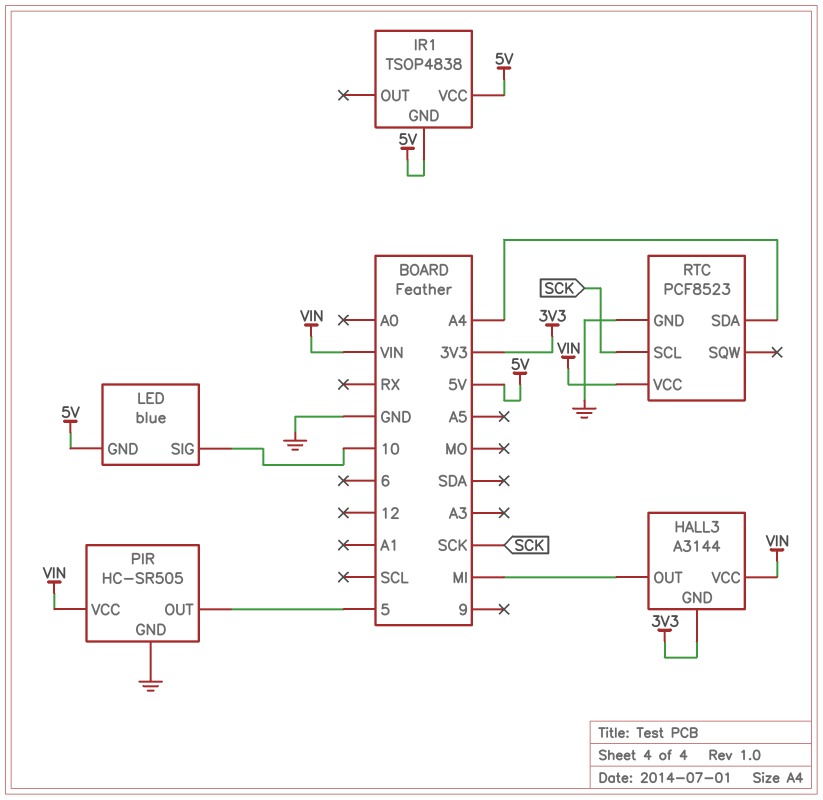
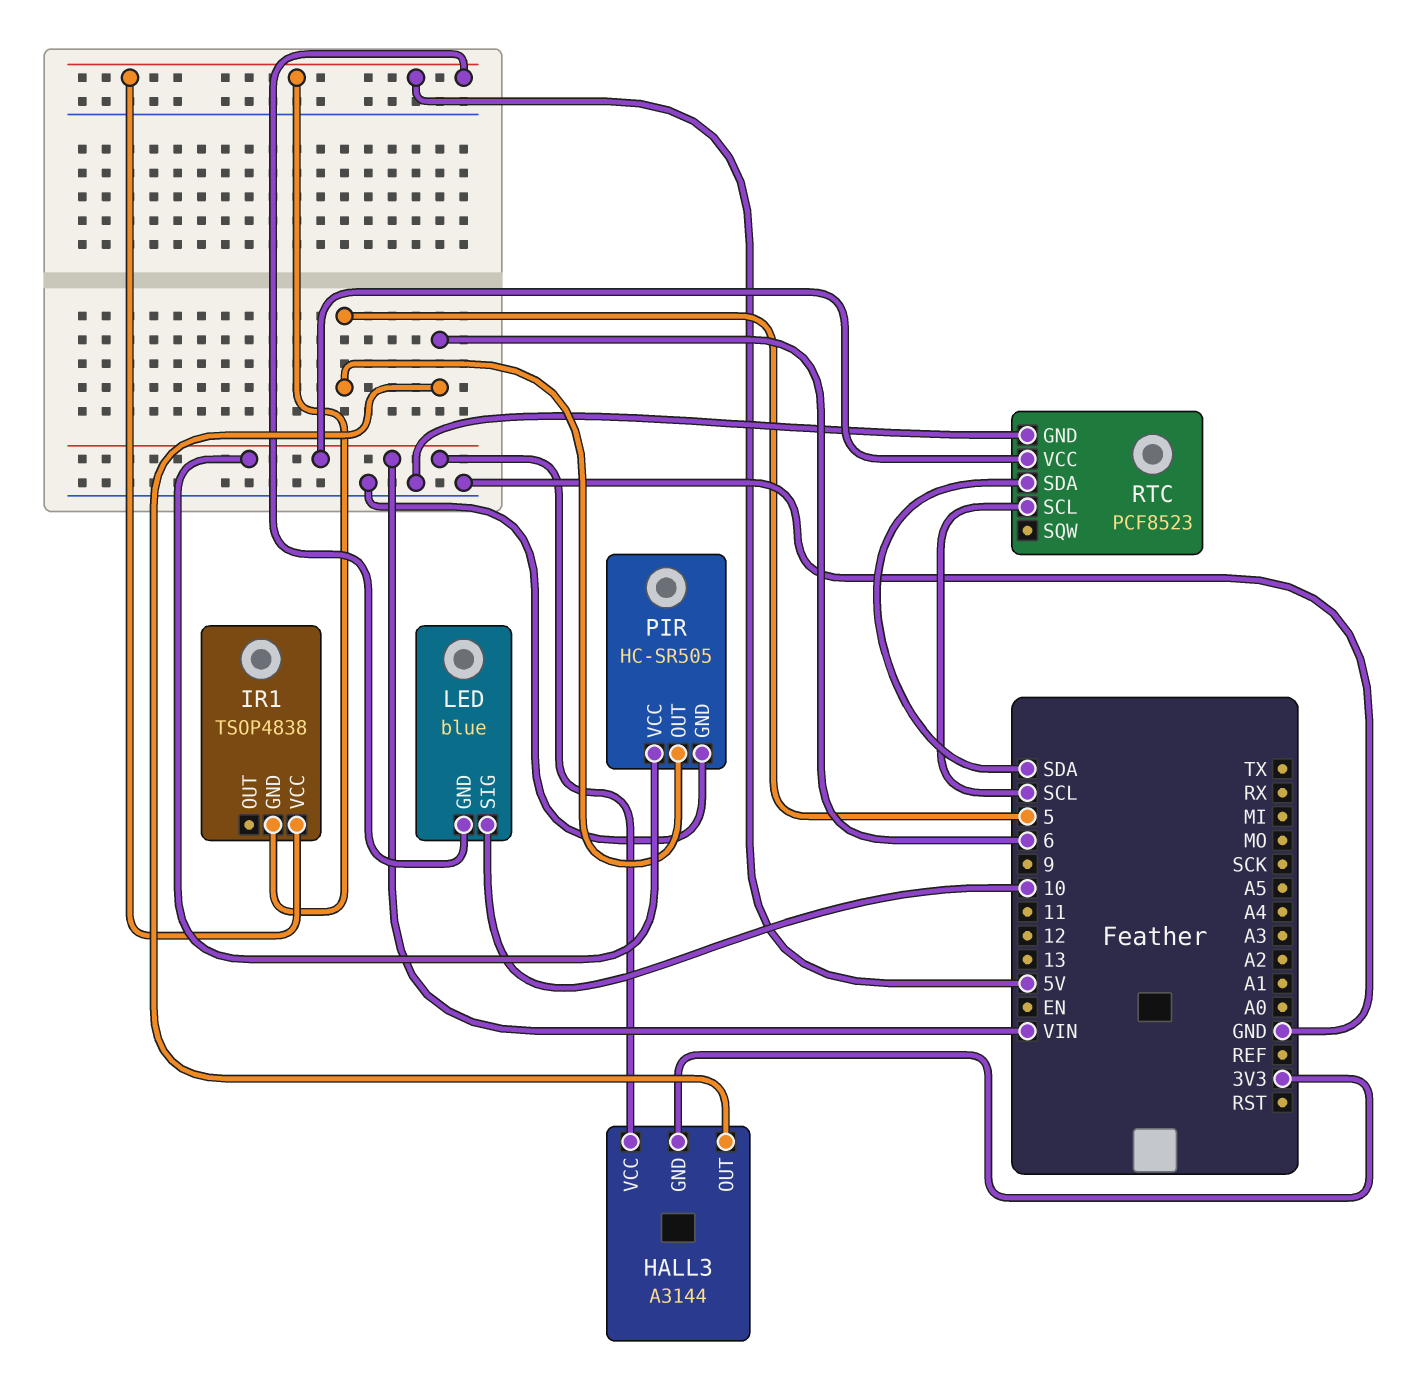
HALL3 pin OUT: MI -> 6
RTC pin SCL: SCK -> SCL
RTC pin SDA: A4 -> SDA

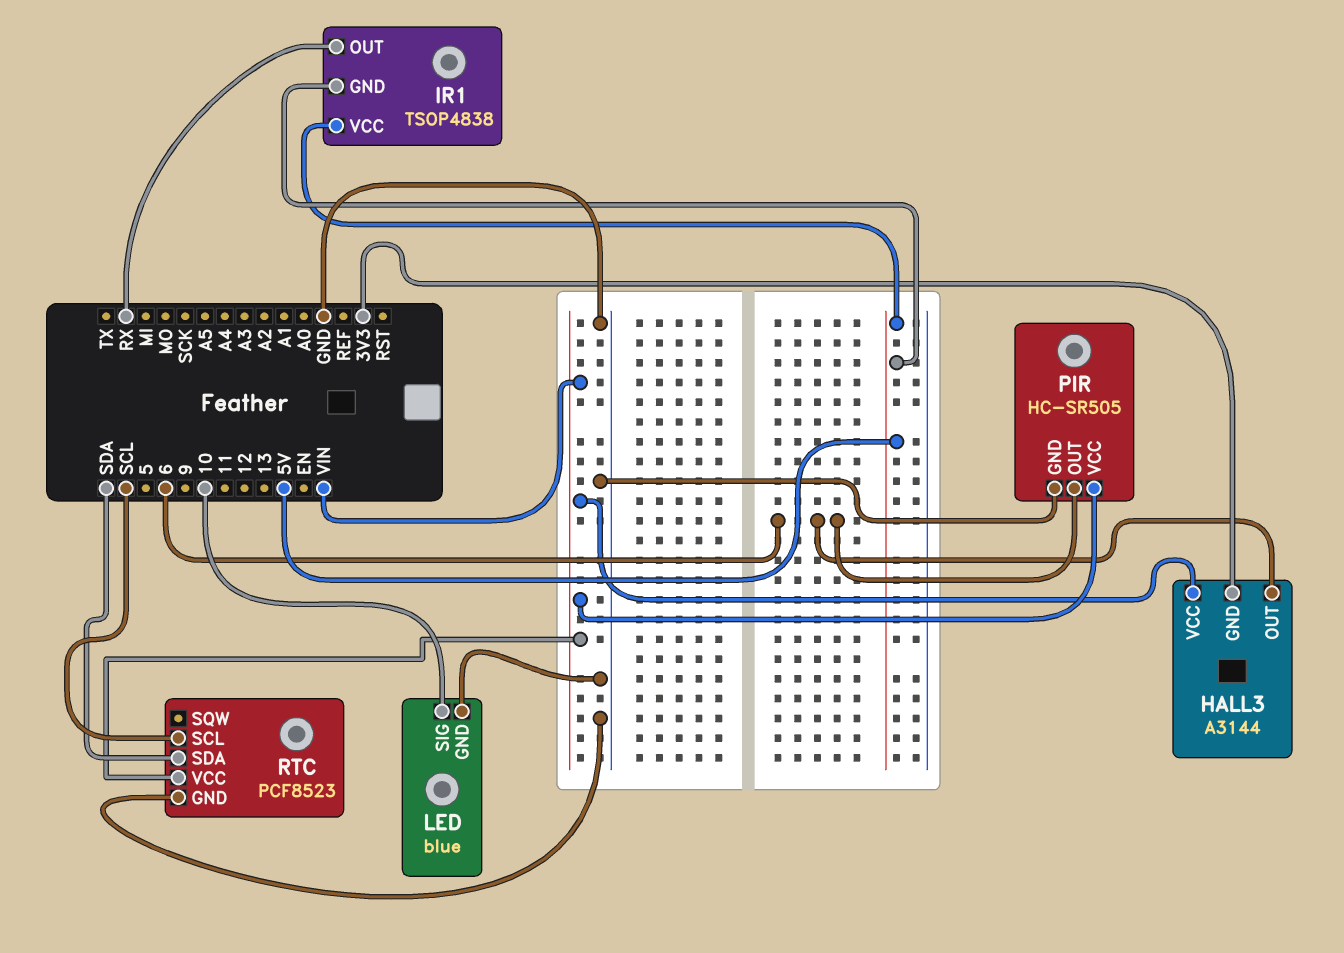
IR1 pin OUT: none -> RX
LED pin GND: 5V -> GND
PIR pin OUT: 5 -> 6

